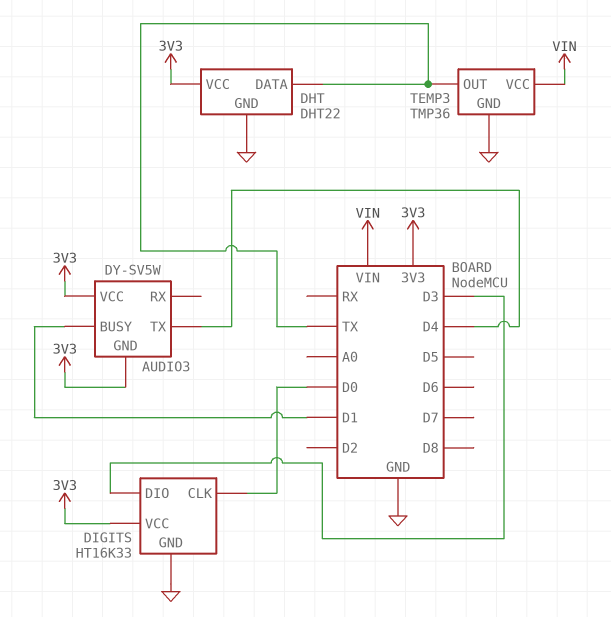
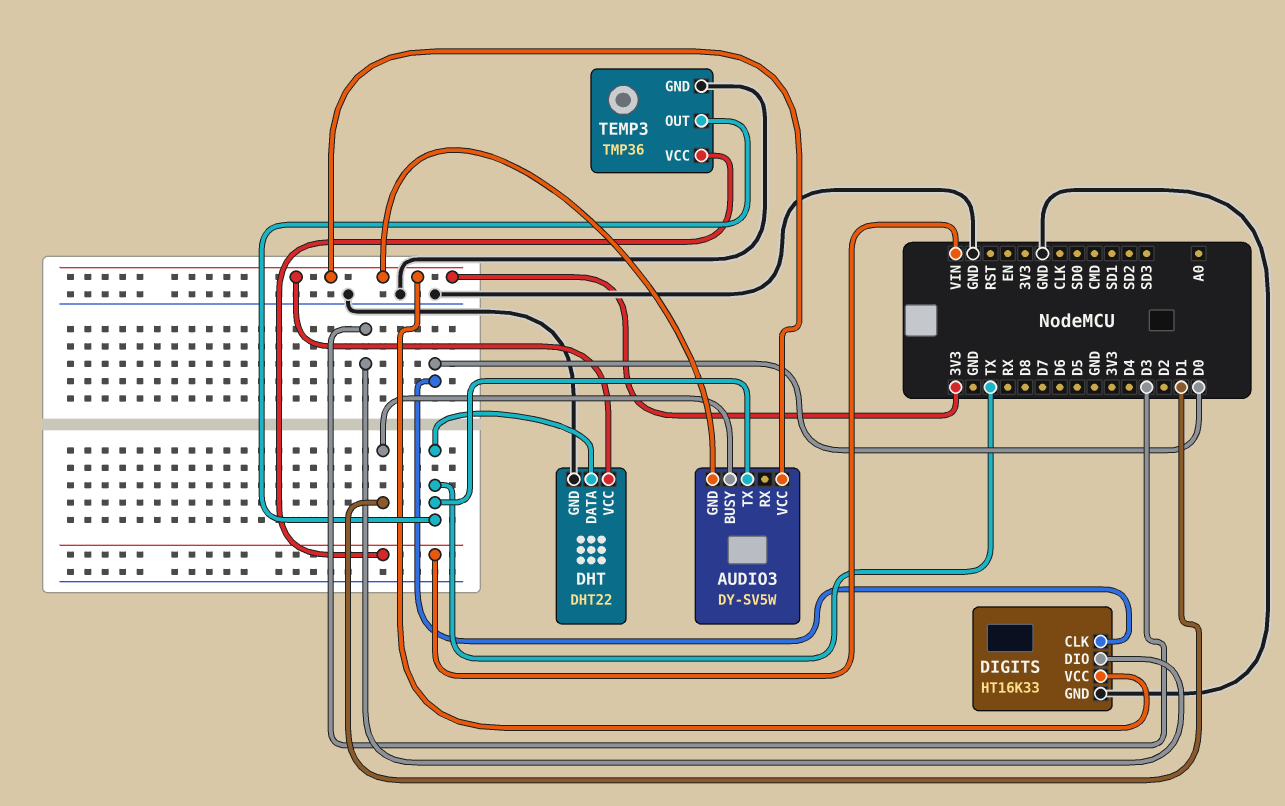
AUDIO3 pin TX: D4 -> TX

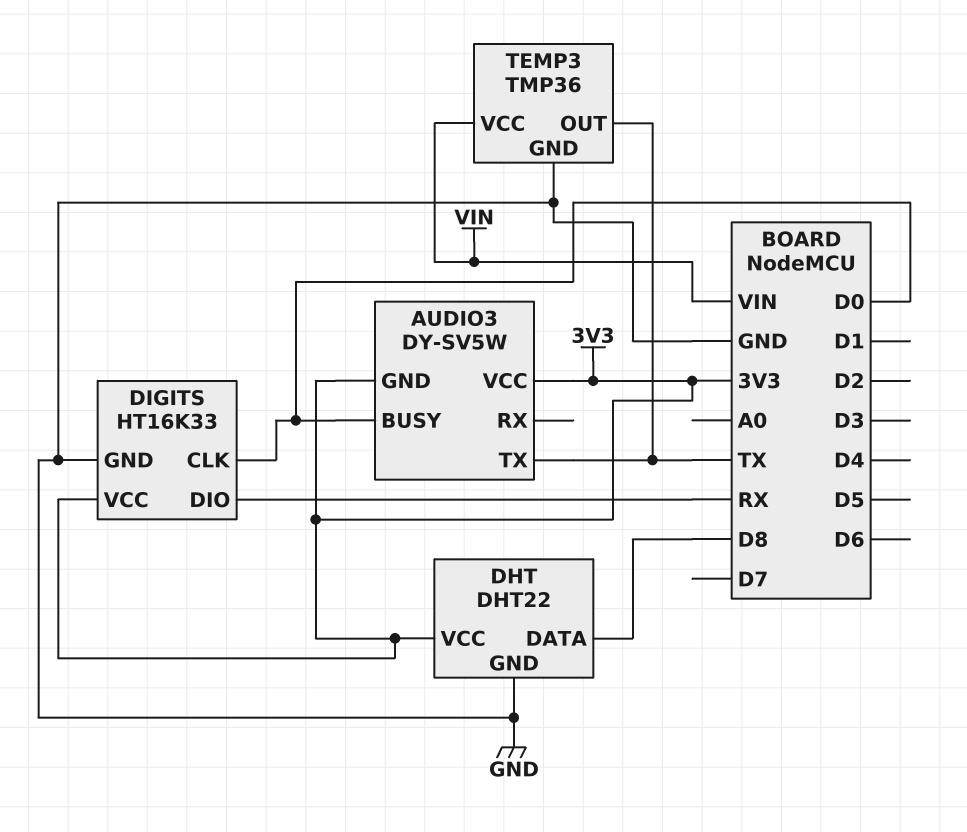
AUDIO3 pin BUSY: D1 -> D0
DHT pin DATA: TX -> D8
DIGITS pin DIO: D3 -> RX

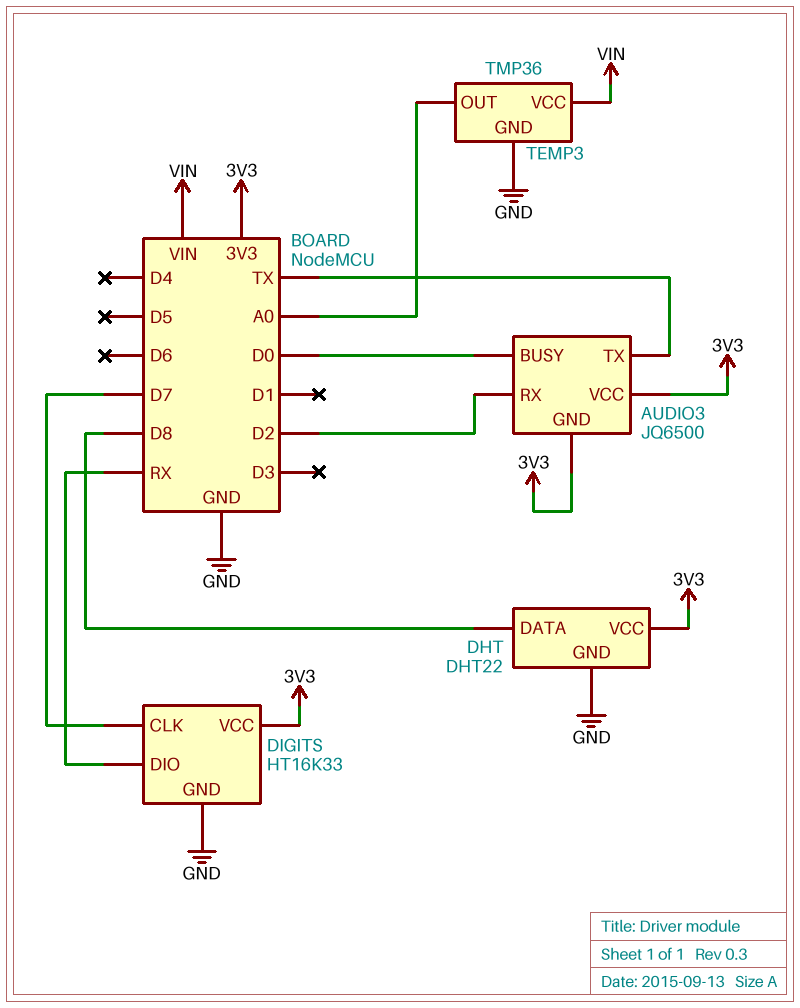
AUDIO3: DY-SV5W -> JQ6500
AUDIO3 pin RX: none -> D2
DIGITS pin CLK: D0 -> D7
TEMP3 pin OUT: TX -> A0

